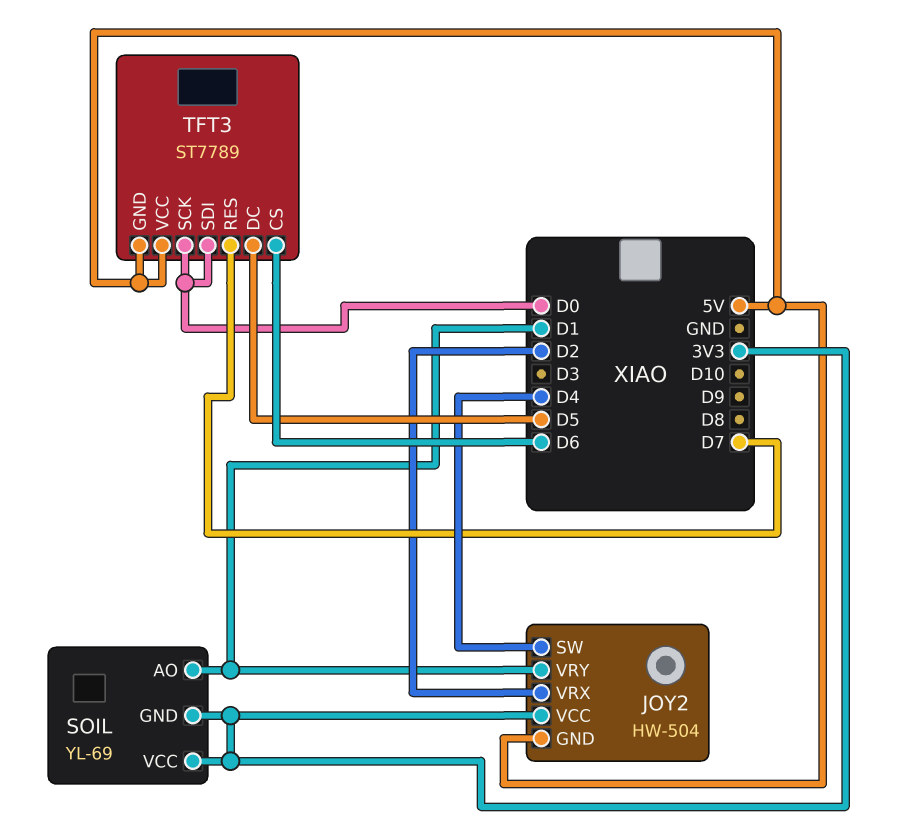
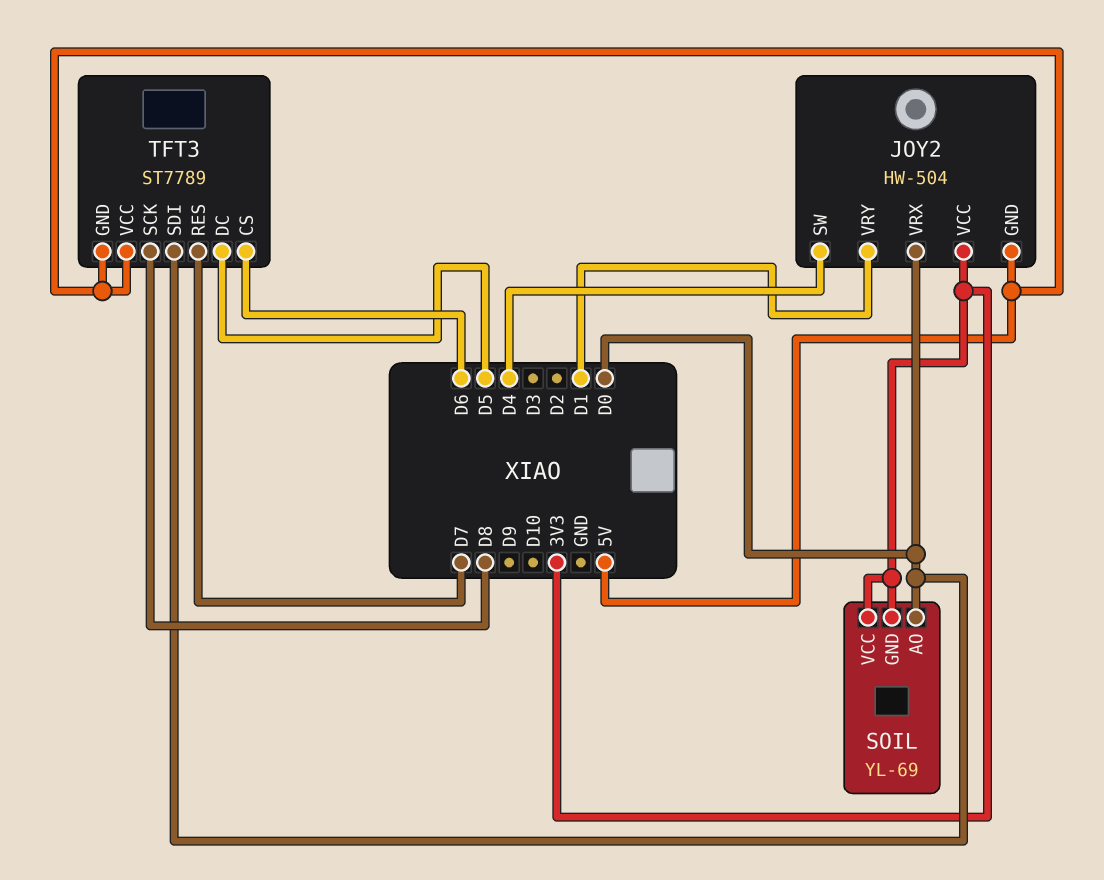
JOY2 pin VRX: D2 -> D0
SOIL pin AO: D1 -> D0
TFT3 pin SCK: D0 -> D8

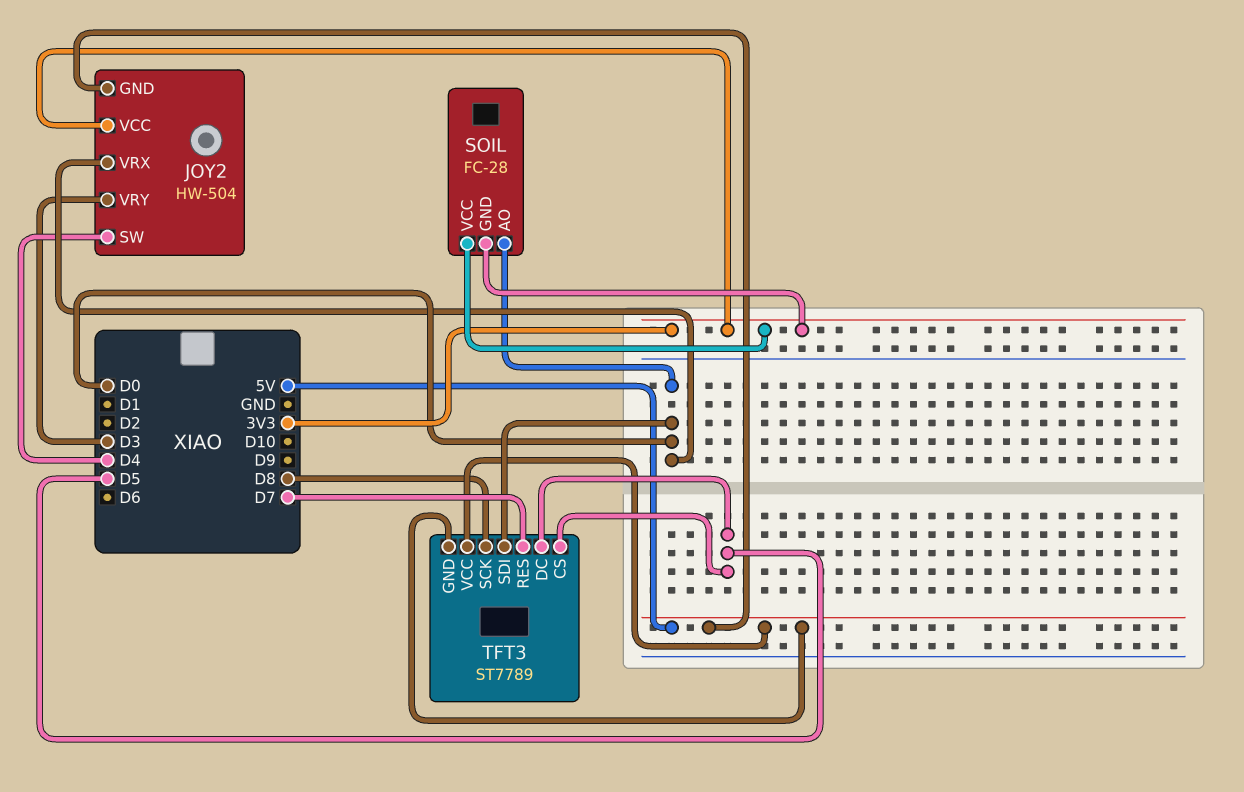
JOY2 pin VRY: D1 -> D3
SOIL: YL-69 -> FC-28
TFT3 pin CS: D6 -> D5

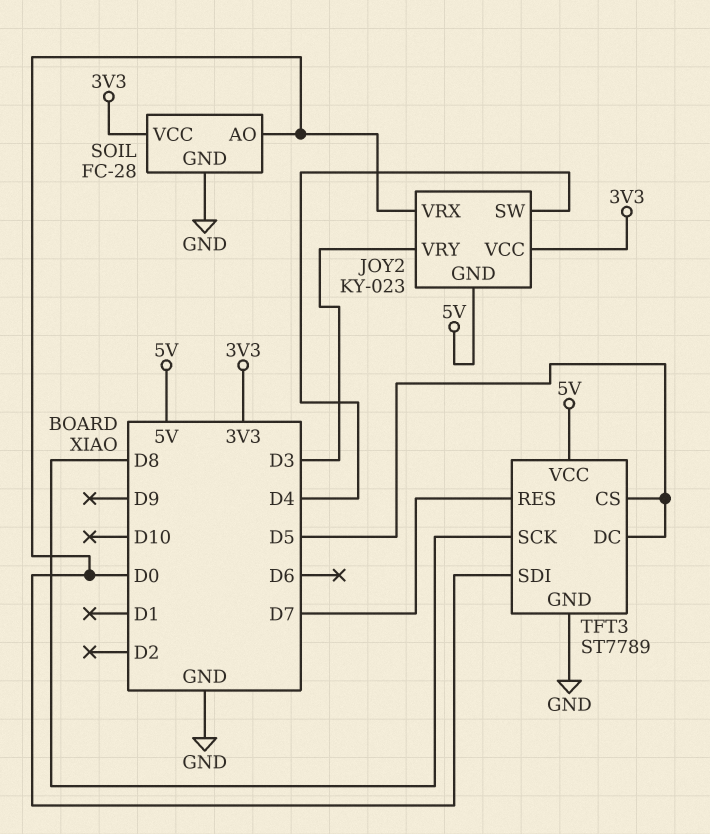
JOY2: HW-504 -> KY-023
SOIL pin GND: 3V3 -> GND
TFT3 pin GND: 5V -> GND

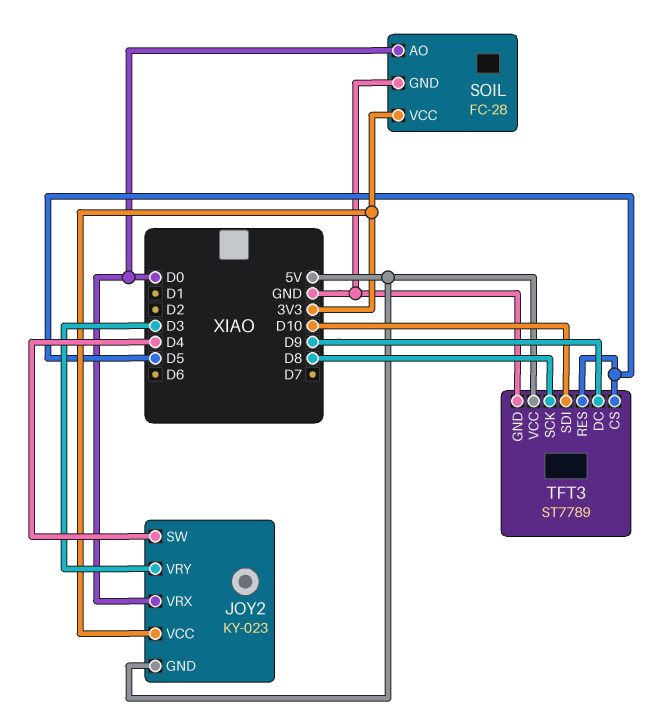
TFT3 pin DC: D5 -> D9
TFT3 pin RES: D7 -> D5
TFT3 pin SDI: D0 -> D10

